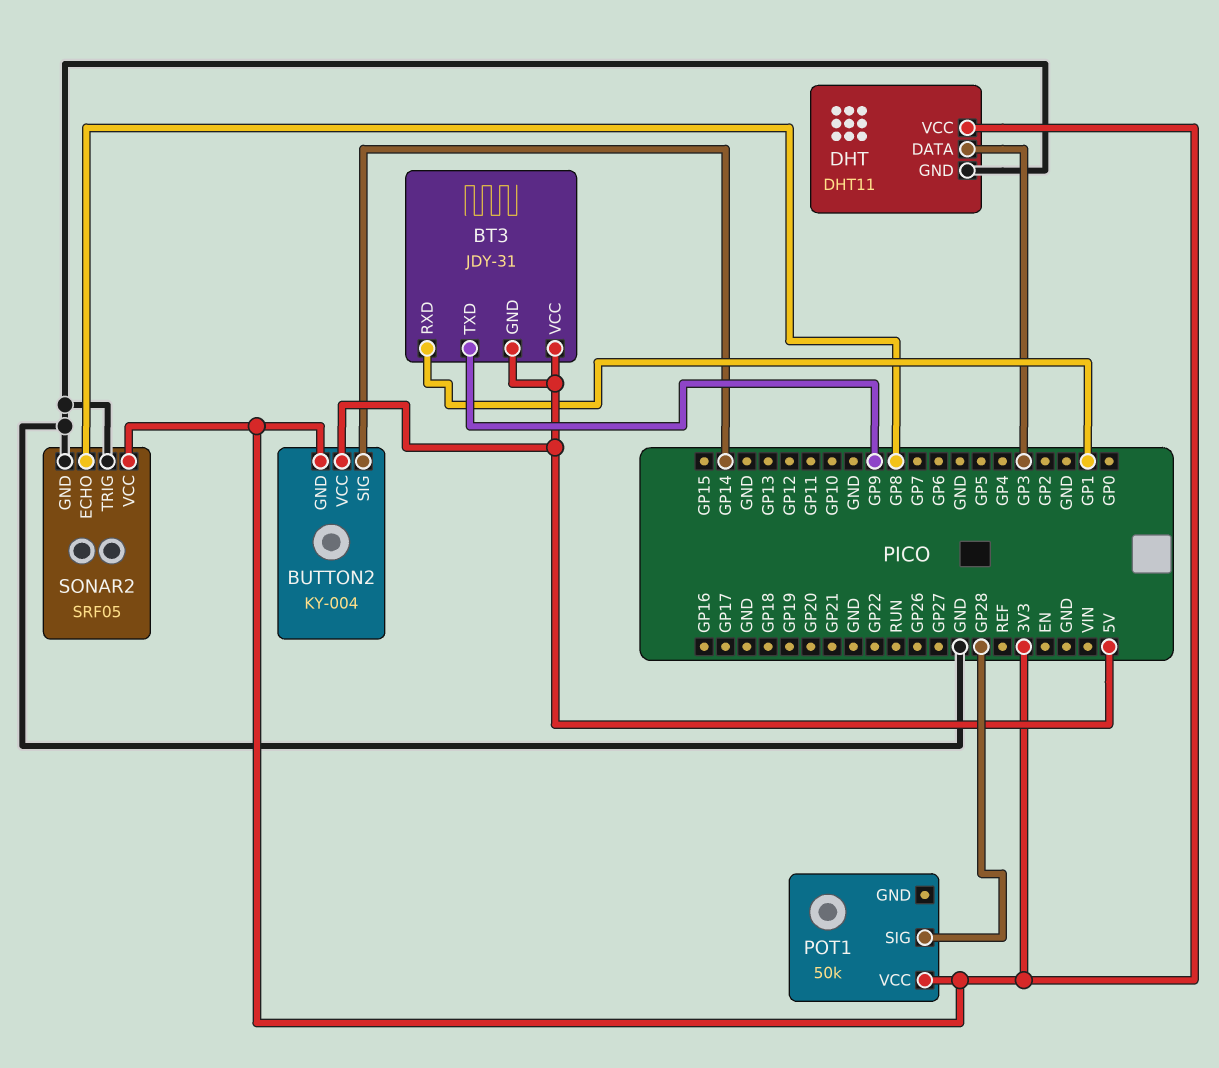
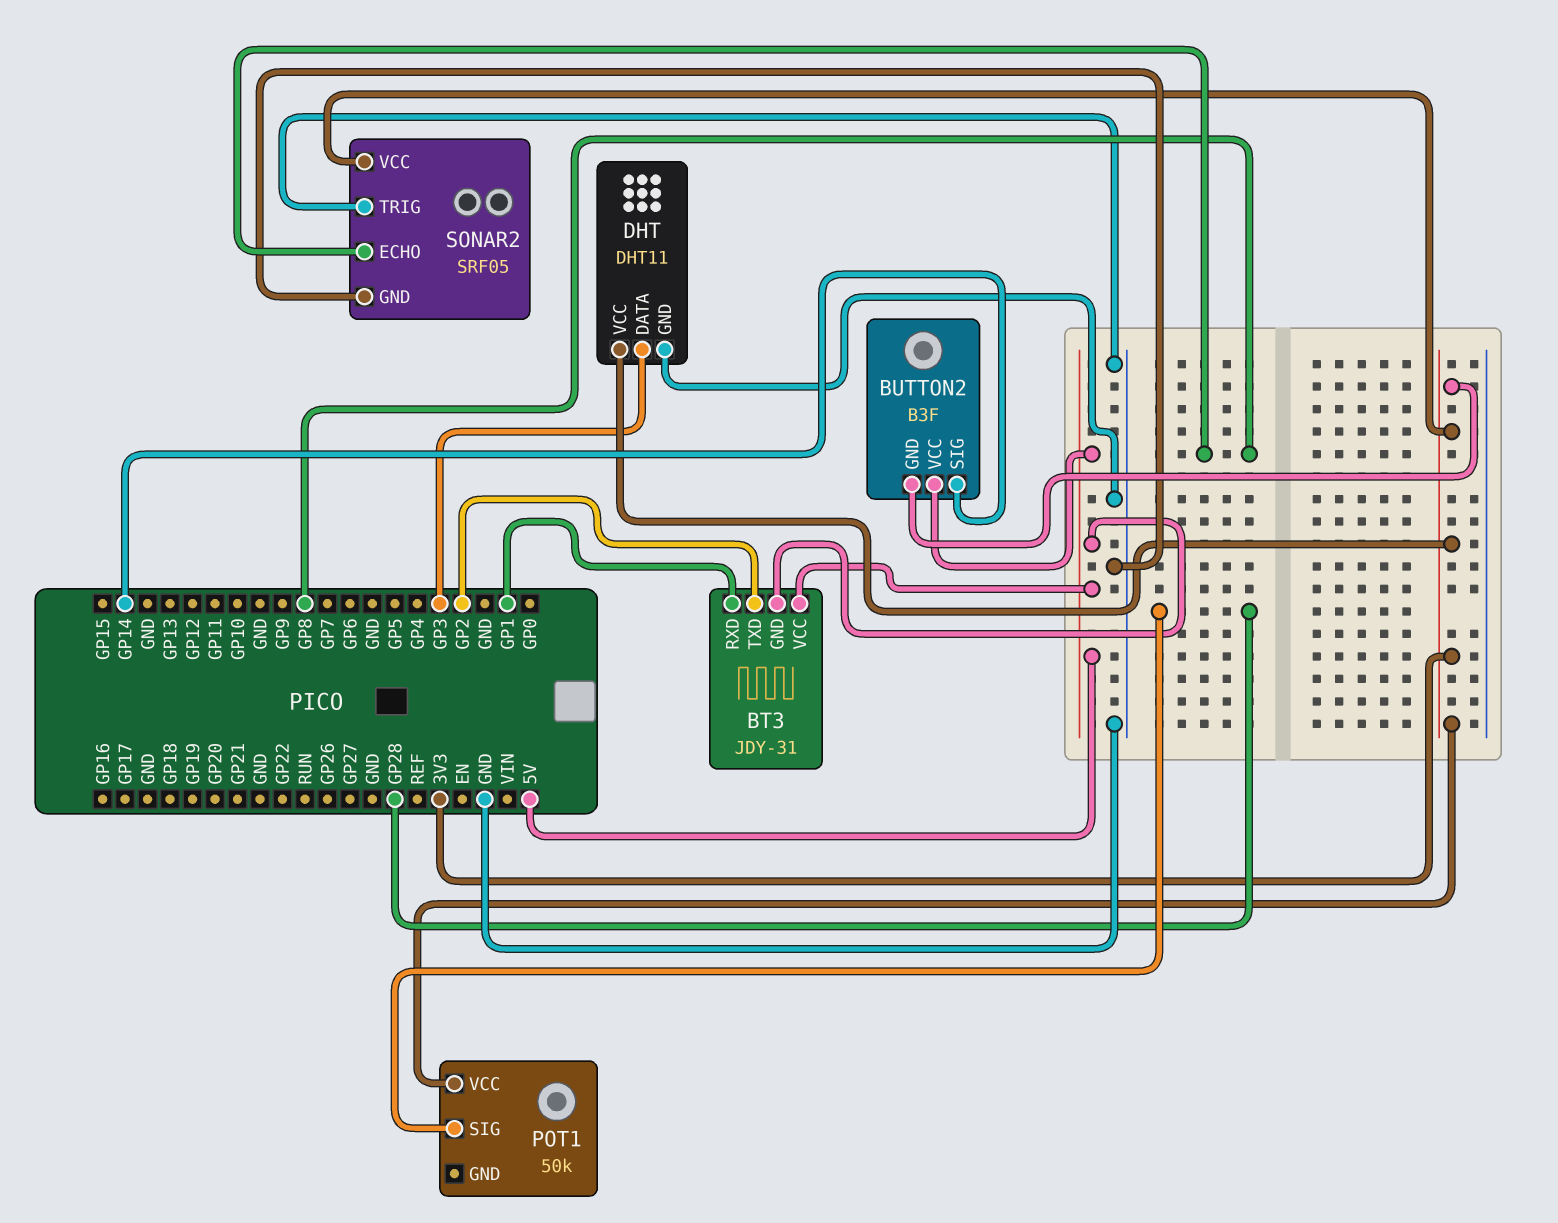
BT3 pin TXD: GP9 -> GP2
BUTTON2: KY-004 -> B3F

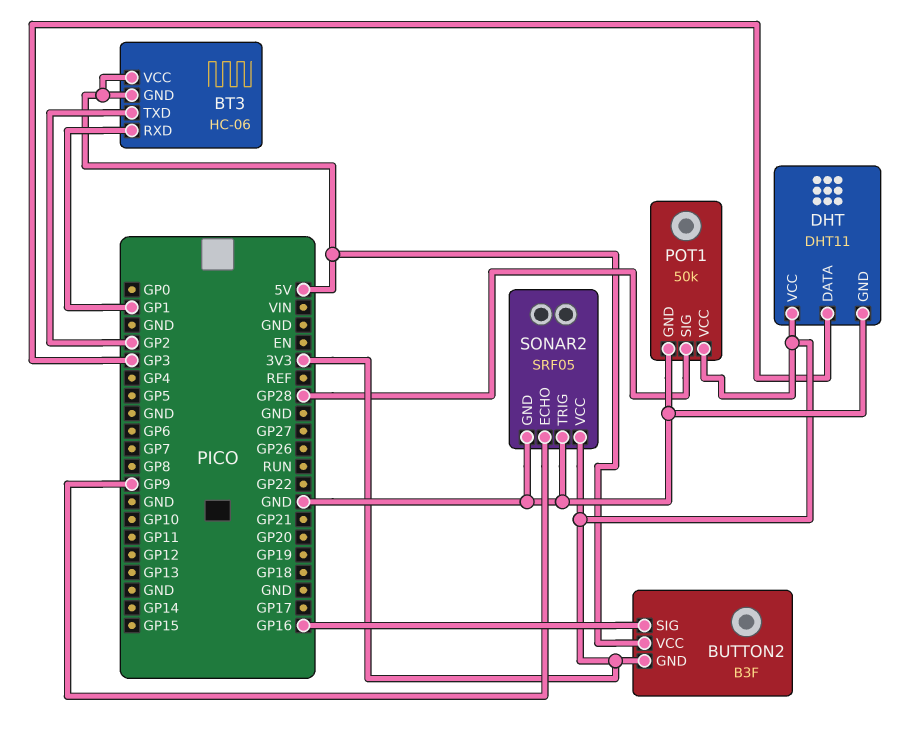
BT3: JDY-31 -> HC-06
BUTTON2 pin SIG: GP14 -> GP16
POT1 pin GND: none -> GND
SONAR2 pin ECHO: GP8 -> GP9

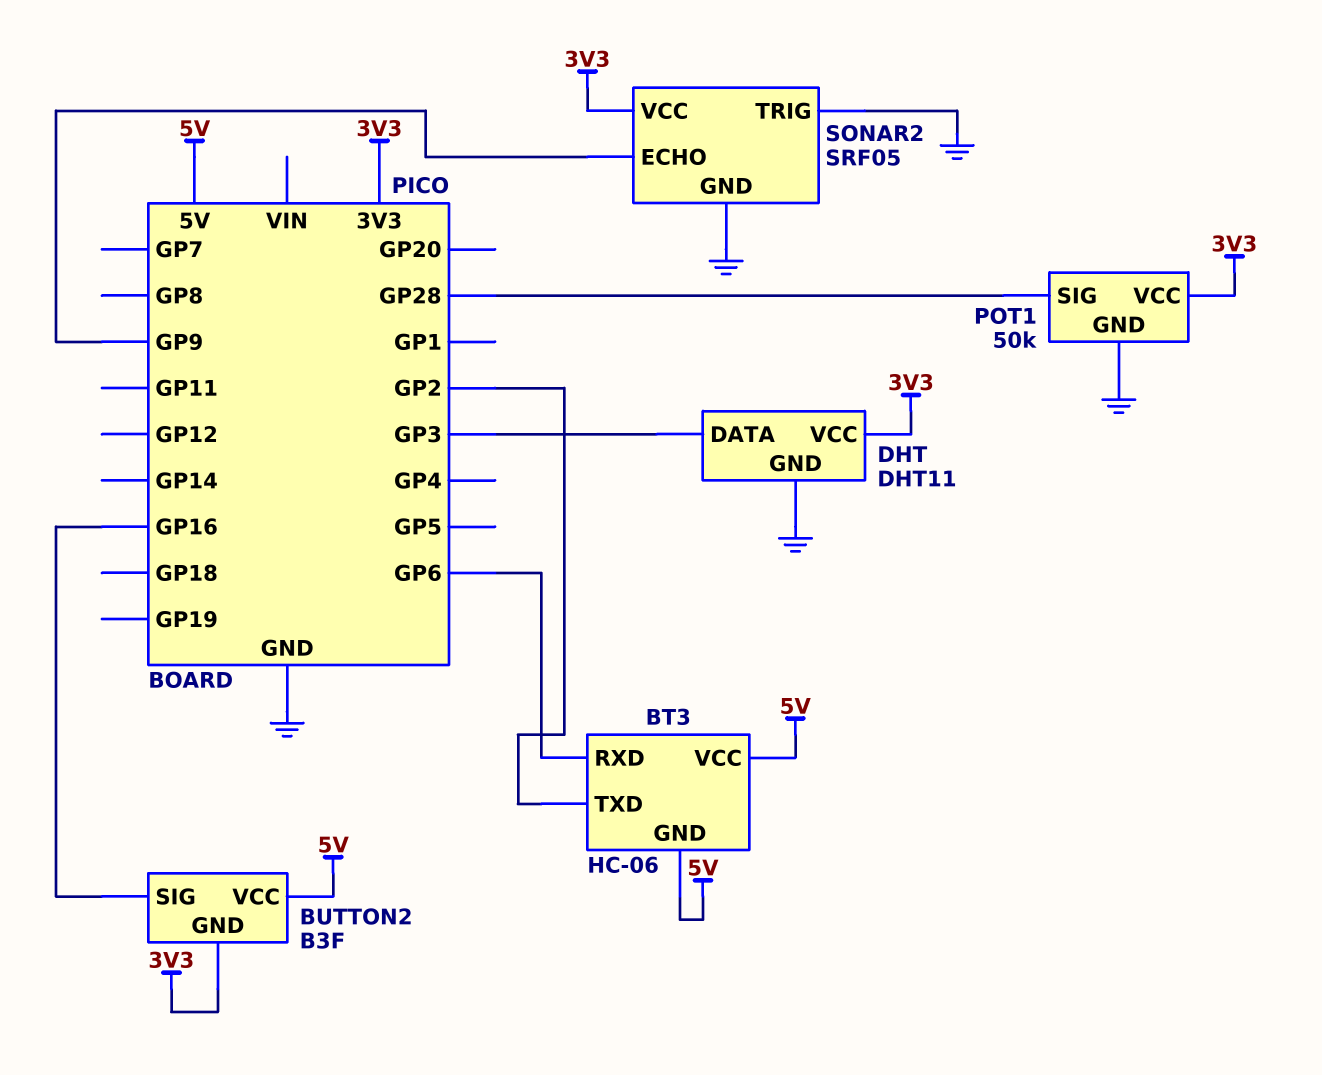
BT3 pin RXD: GP1 -> GP6

